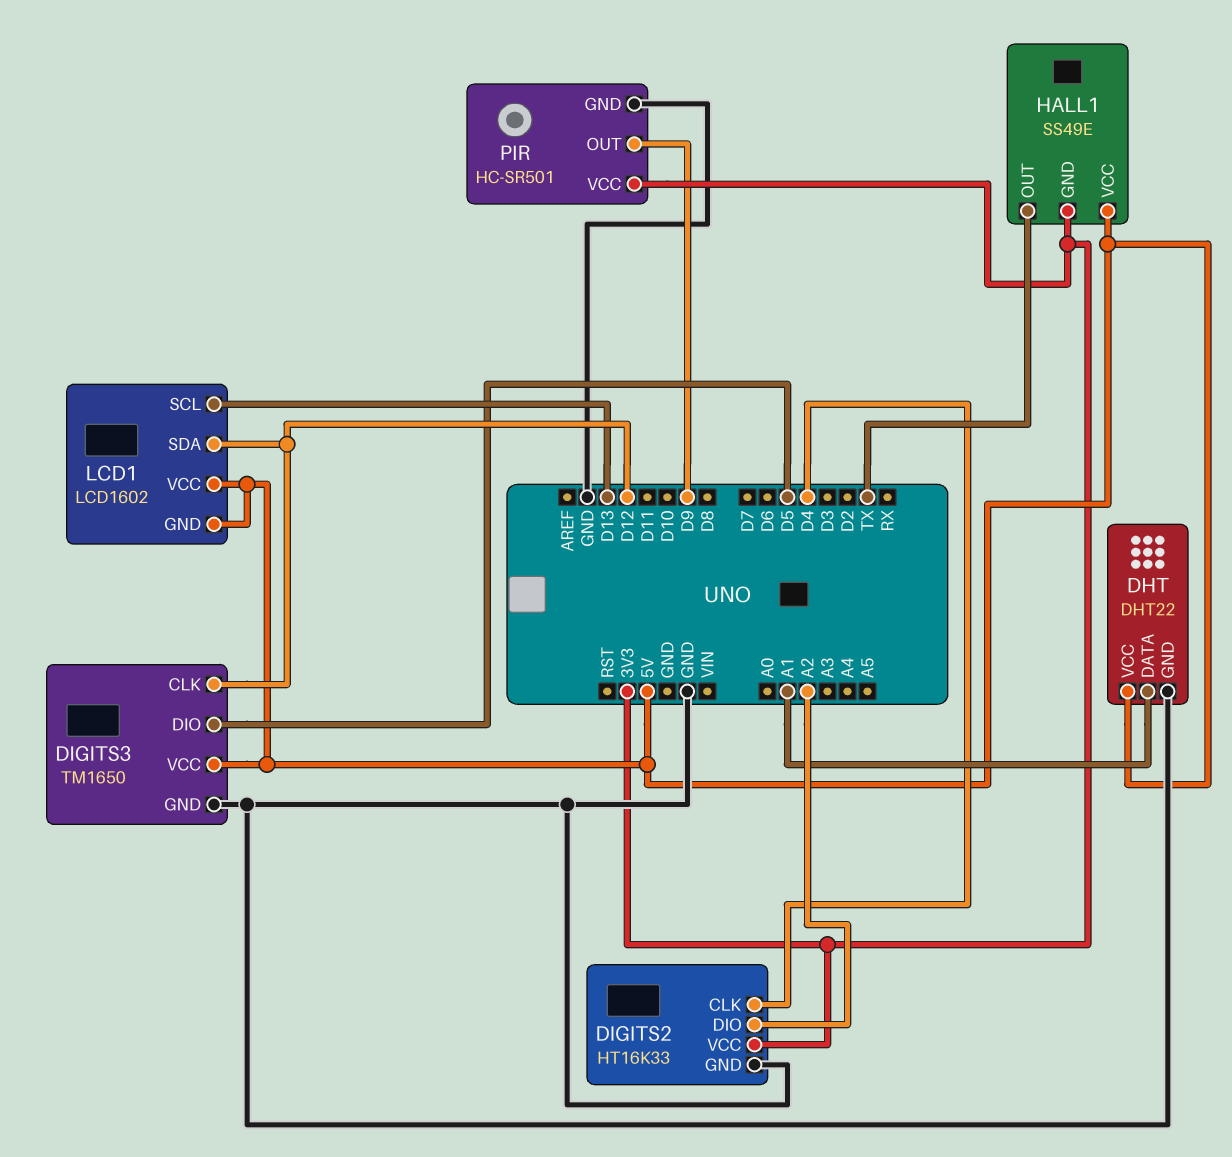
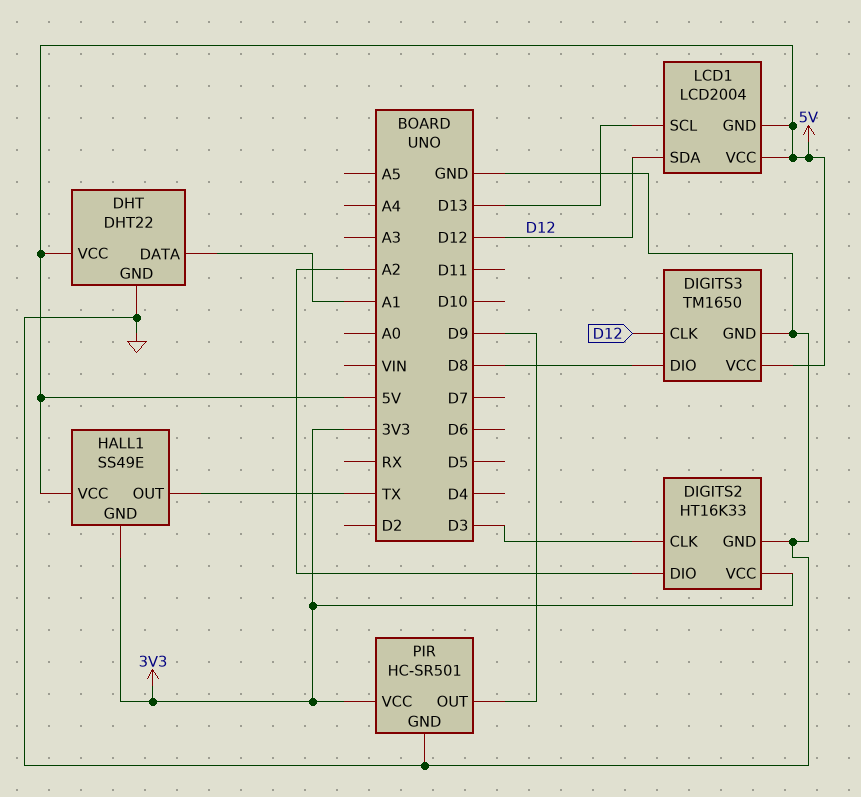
DIGITS2 pin CLK: D4 -> D3
DIGITS3 pin DIO: D5 -> D8
LCD1: LCD1602 -> LCD2004

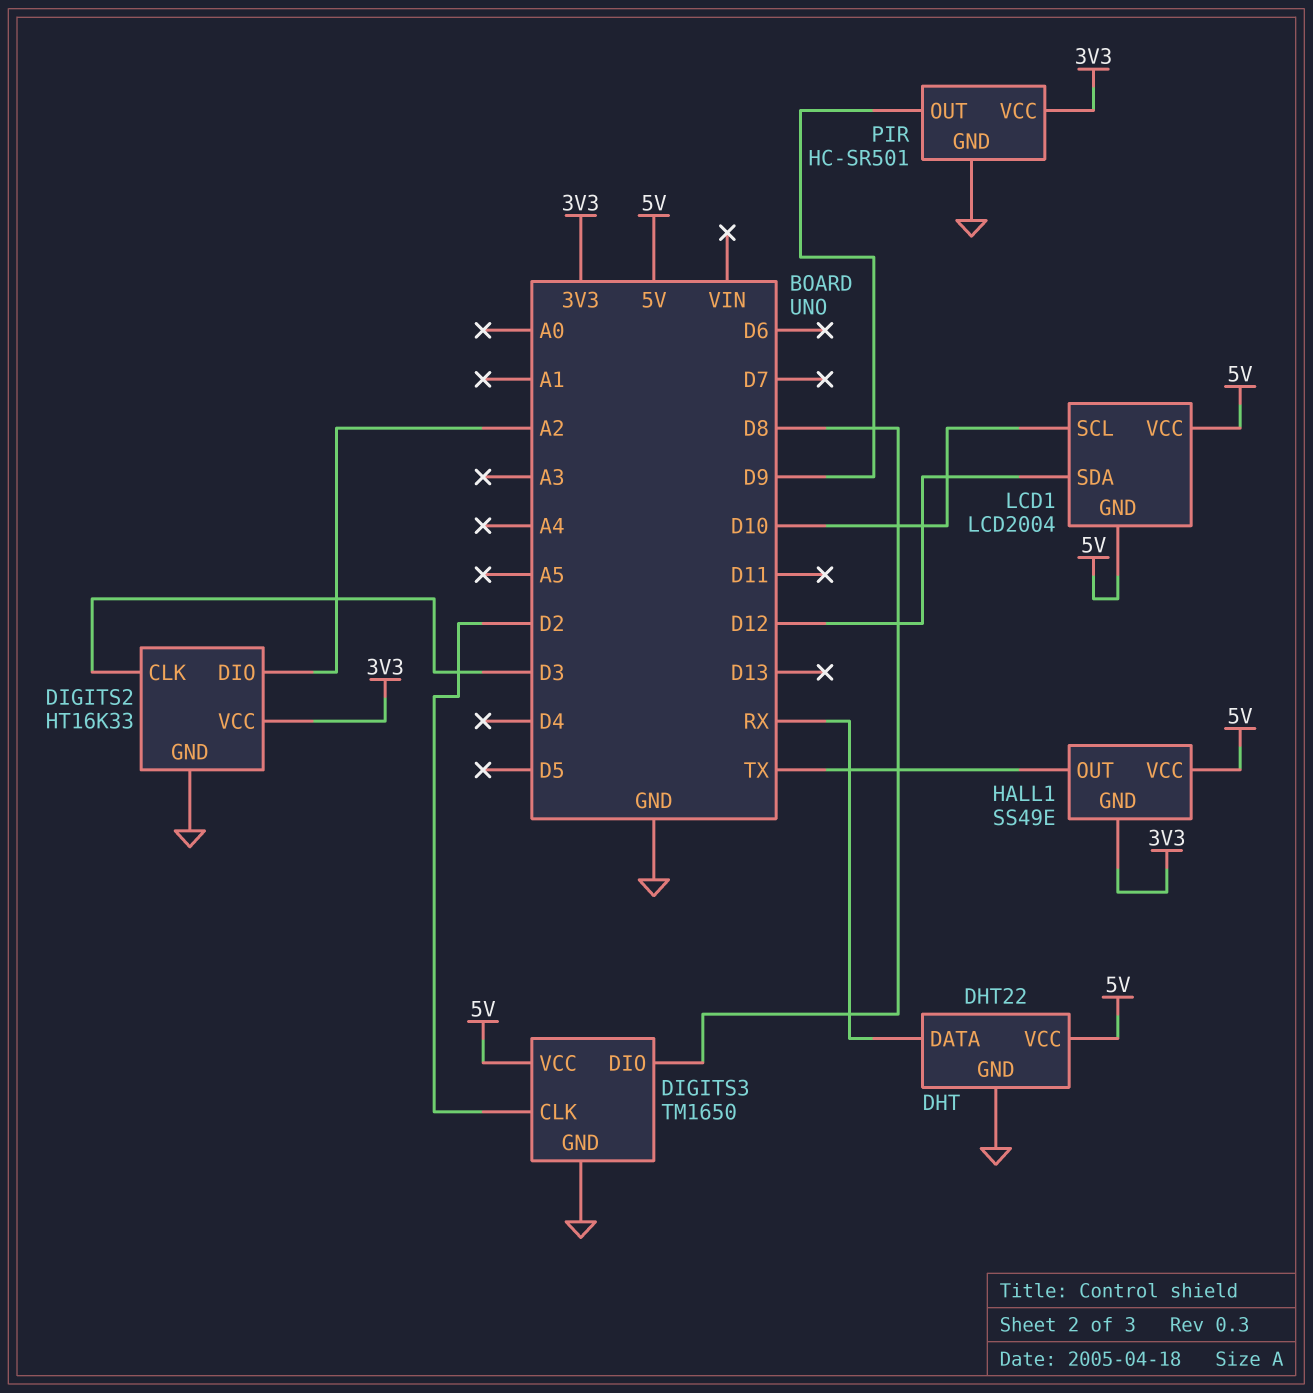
DHT pin DATA: A1 -> RX
DIGITS3 pin CLK: D12 -> D2
LCD1 pin SCL: D13 -> D10

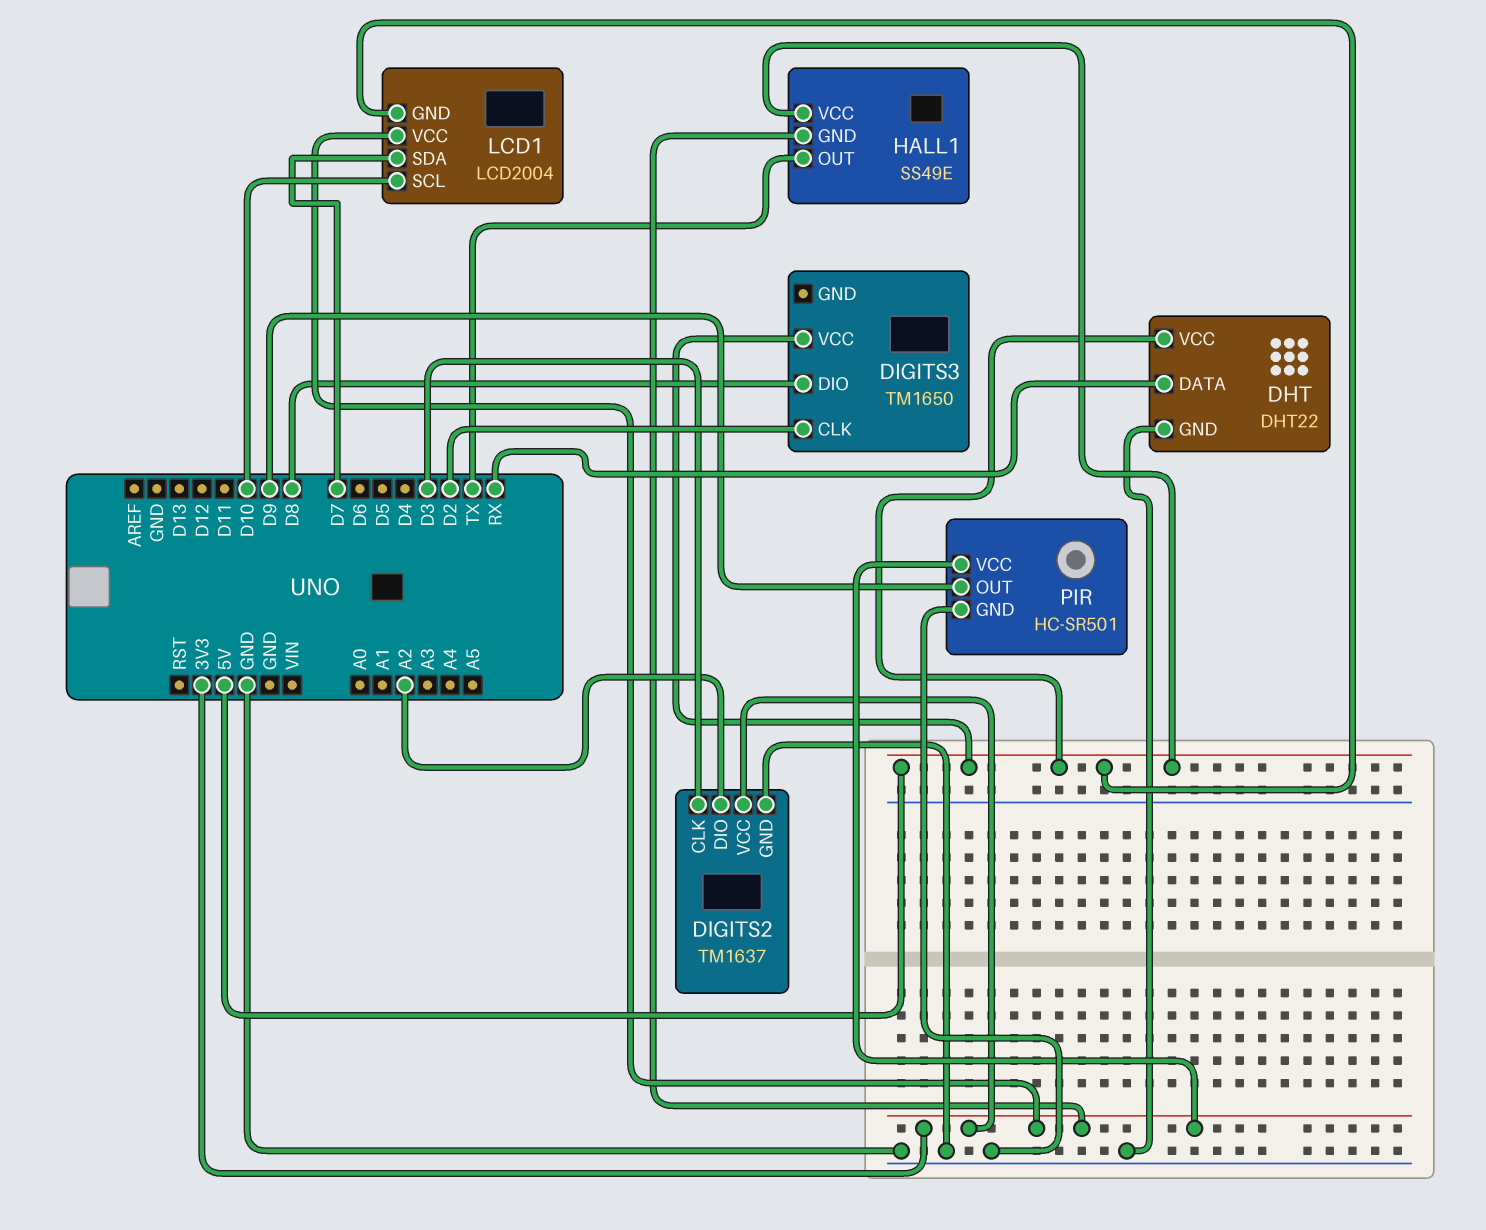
DIGITS2: HT16K33 -> TM1637
DIGITS3 pin GND: GND -> none
LCD1 pin SDA: D12 -> D7
LCD1 pin VCC: 5V -> 3V3

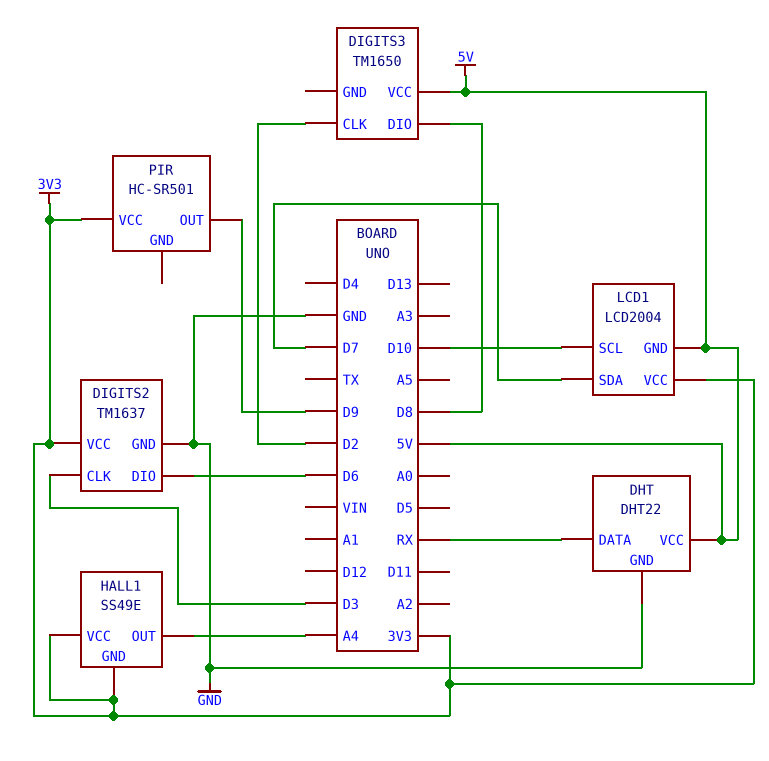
DIGITS2 pin DIO: A2 -> D6
HALL1 pin OUT: TX -> A4
HALL1 pin VCC: 5V -> 3V3
PIR pin GND: GND -> none

